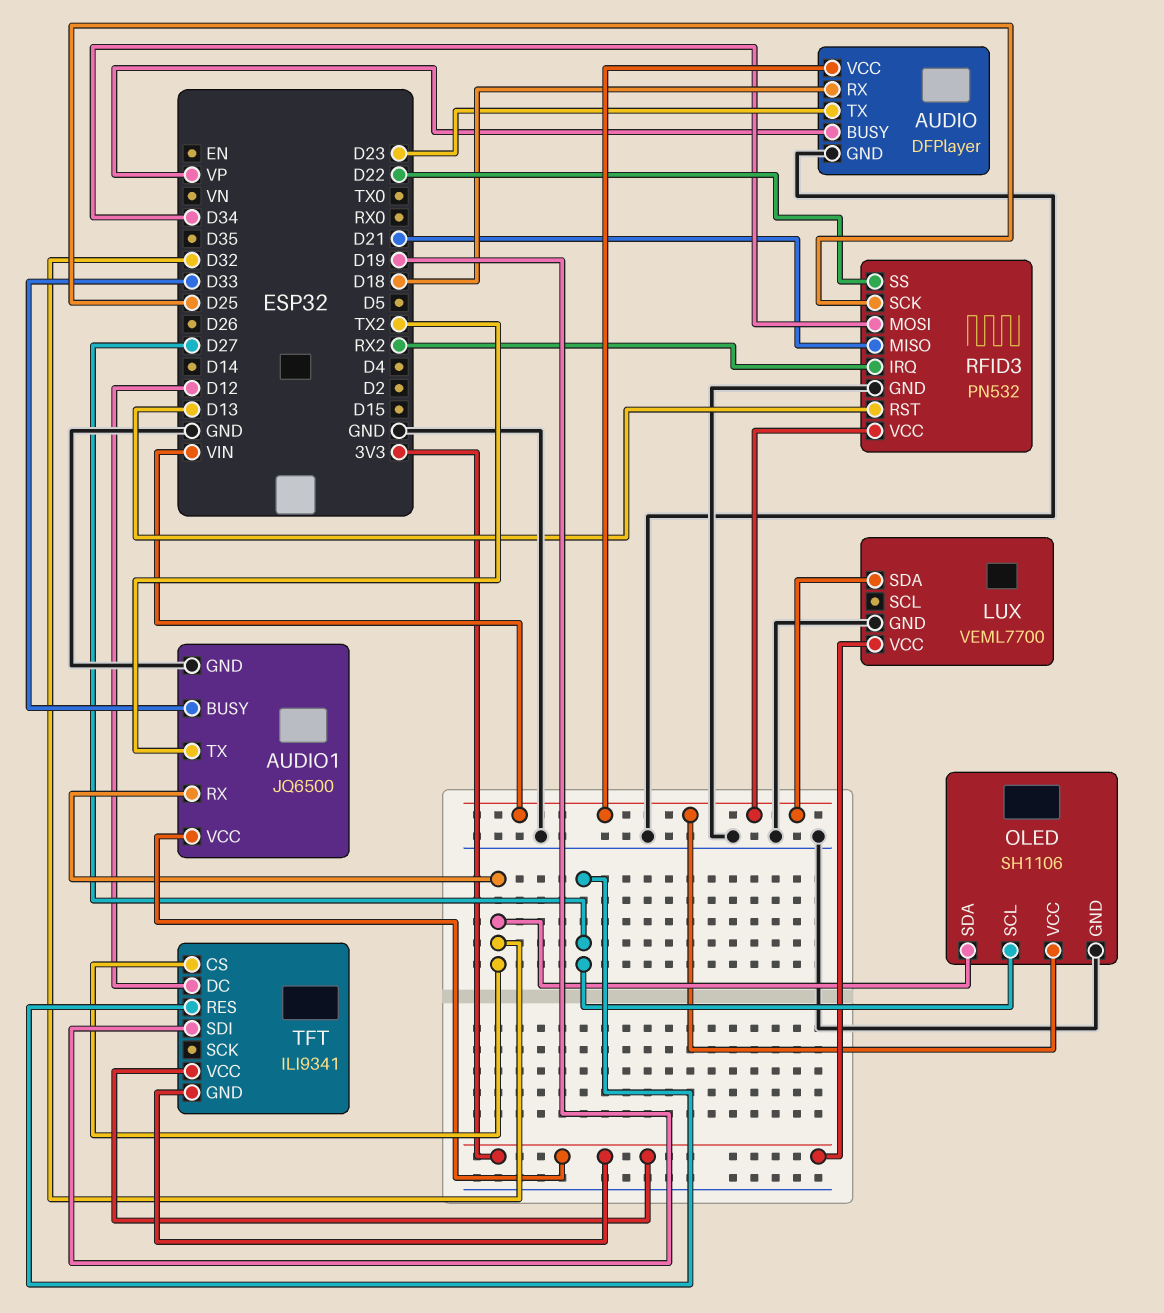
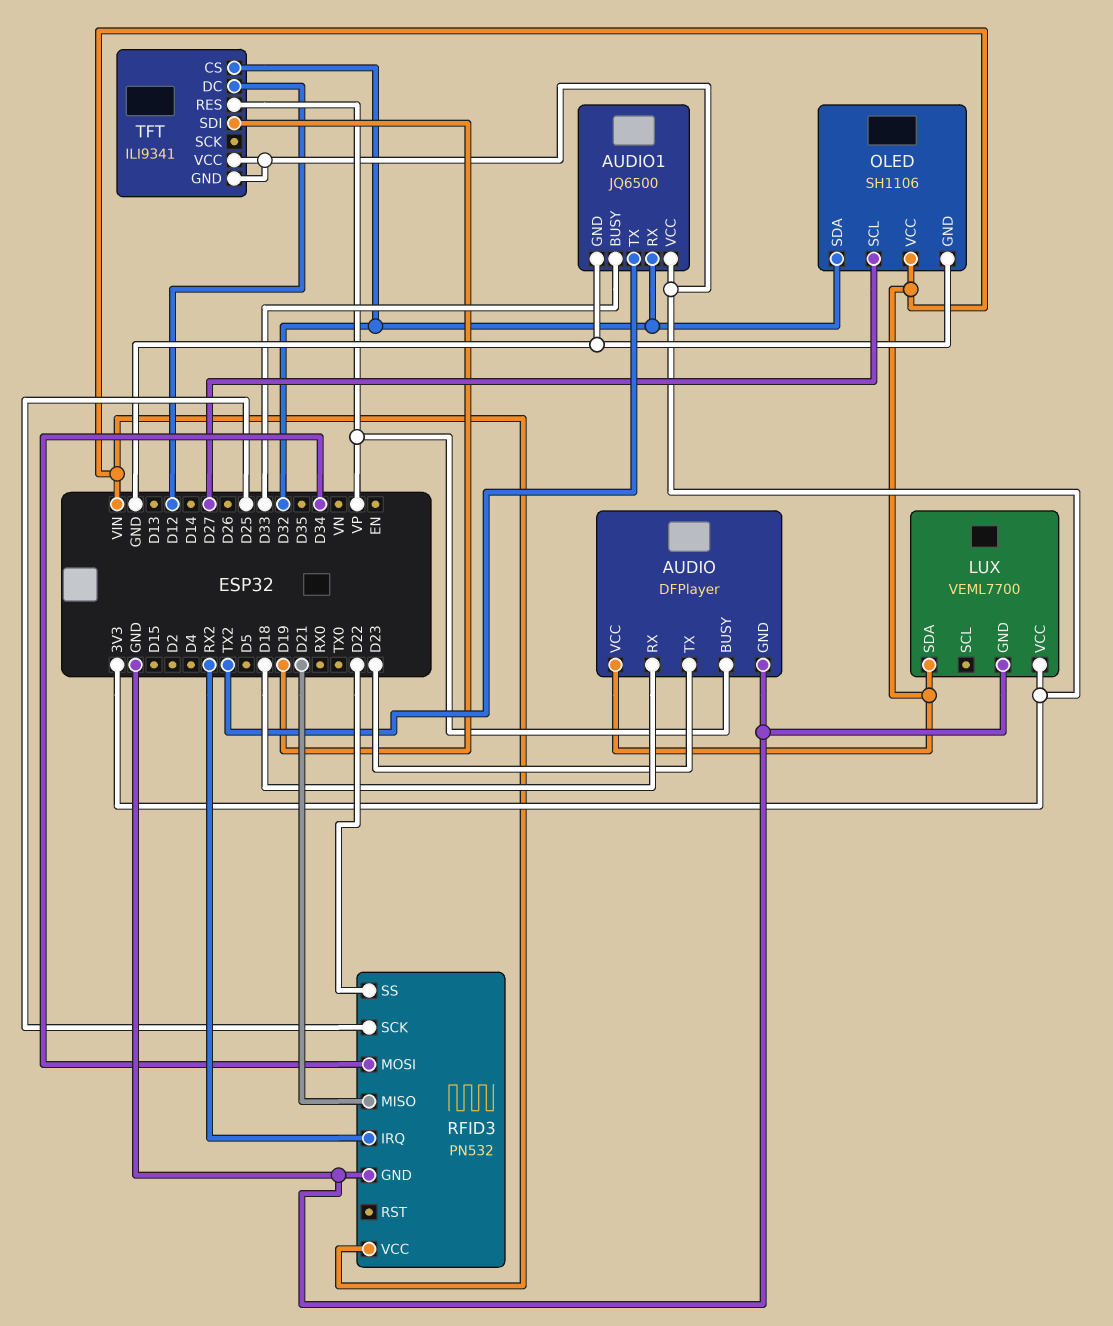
RFID3 pin RST: D13 -> none
TFT pin RES: D27 -> VP

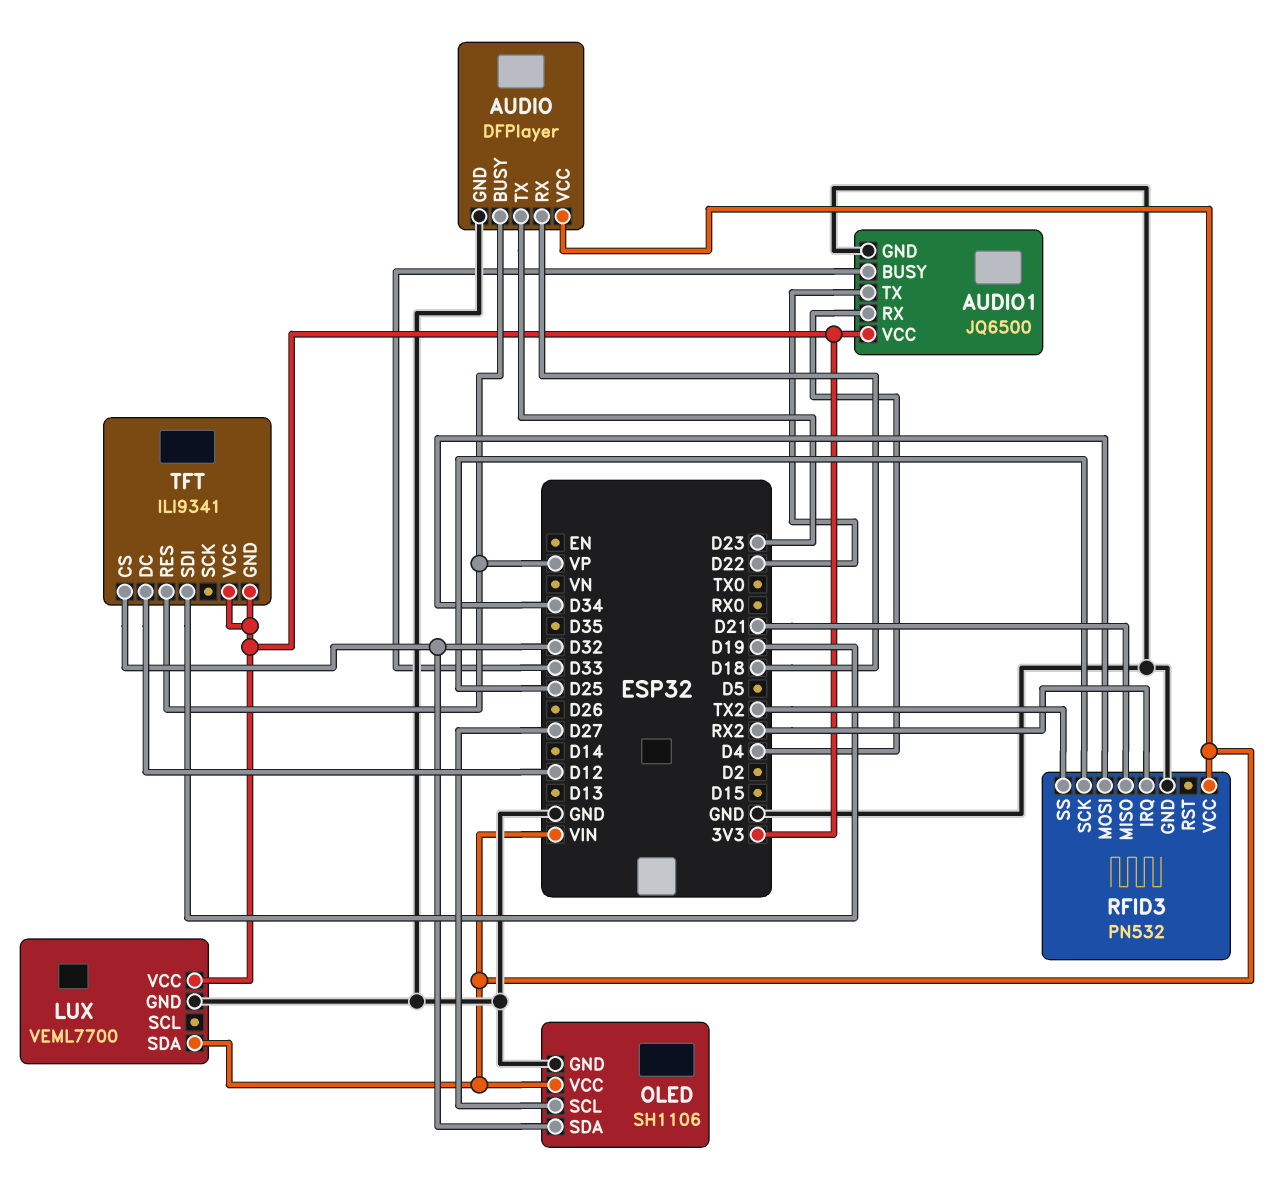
AUDIO1 pin RX: D32 -> D4
AUDIO1 pin TX: TX2 -> D22
RFID3 pin SS: D22 -> TX2

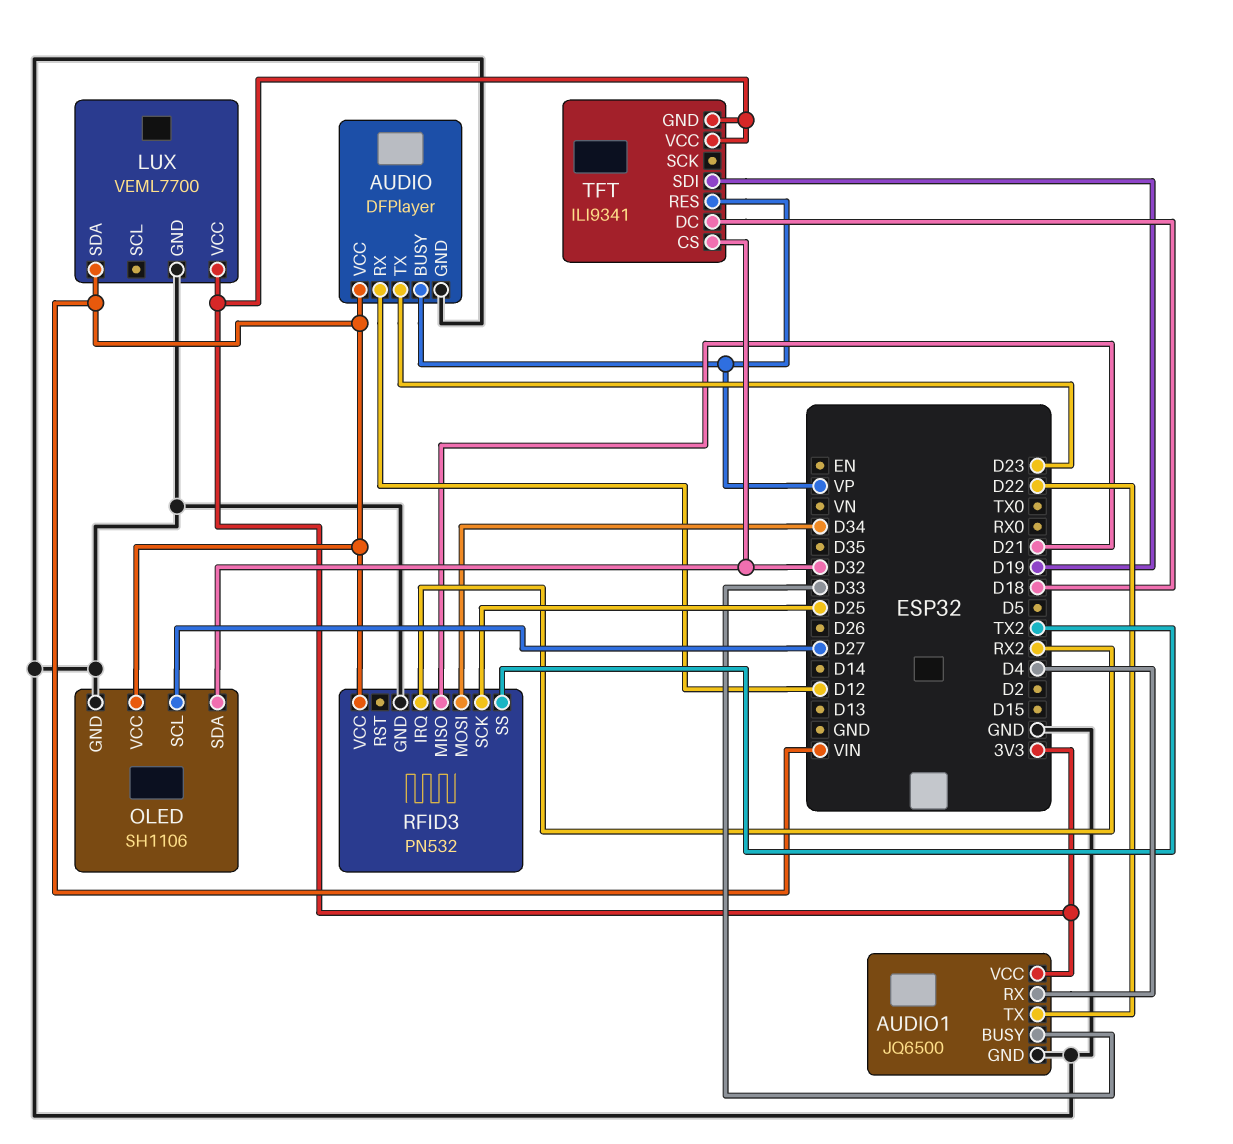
AUDIO pin RX: D18 -> D12
TFT pin DC: D12 -> D18

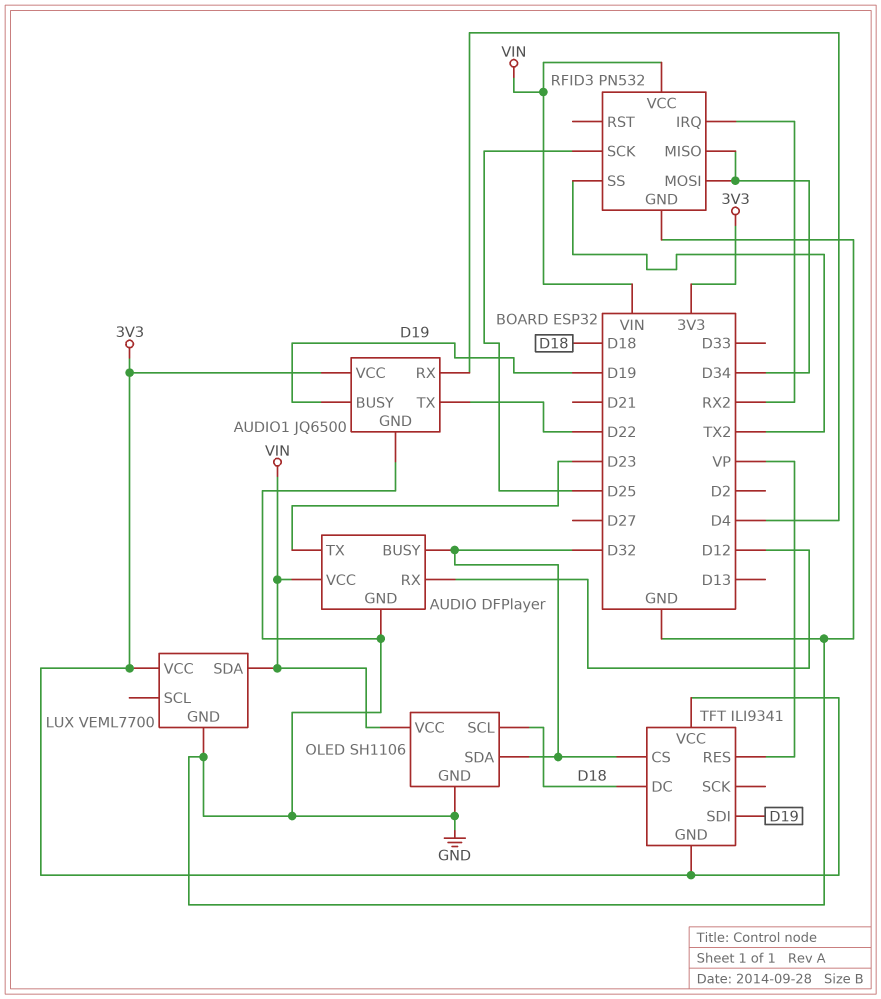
AUDIO pin BUSY: VP -> D32
AUDIO1 pin BUSY: D33 -> D19
OLED pin SCL: D27 -> D18
RFID3 pin MISO: D21 -> D34

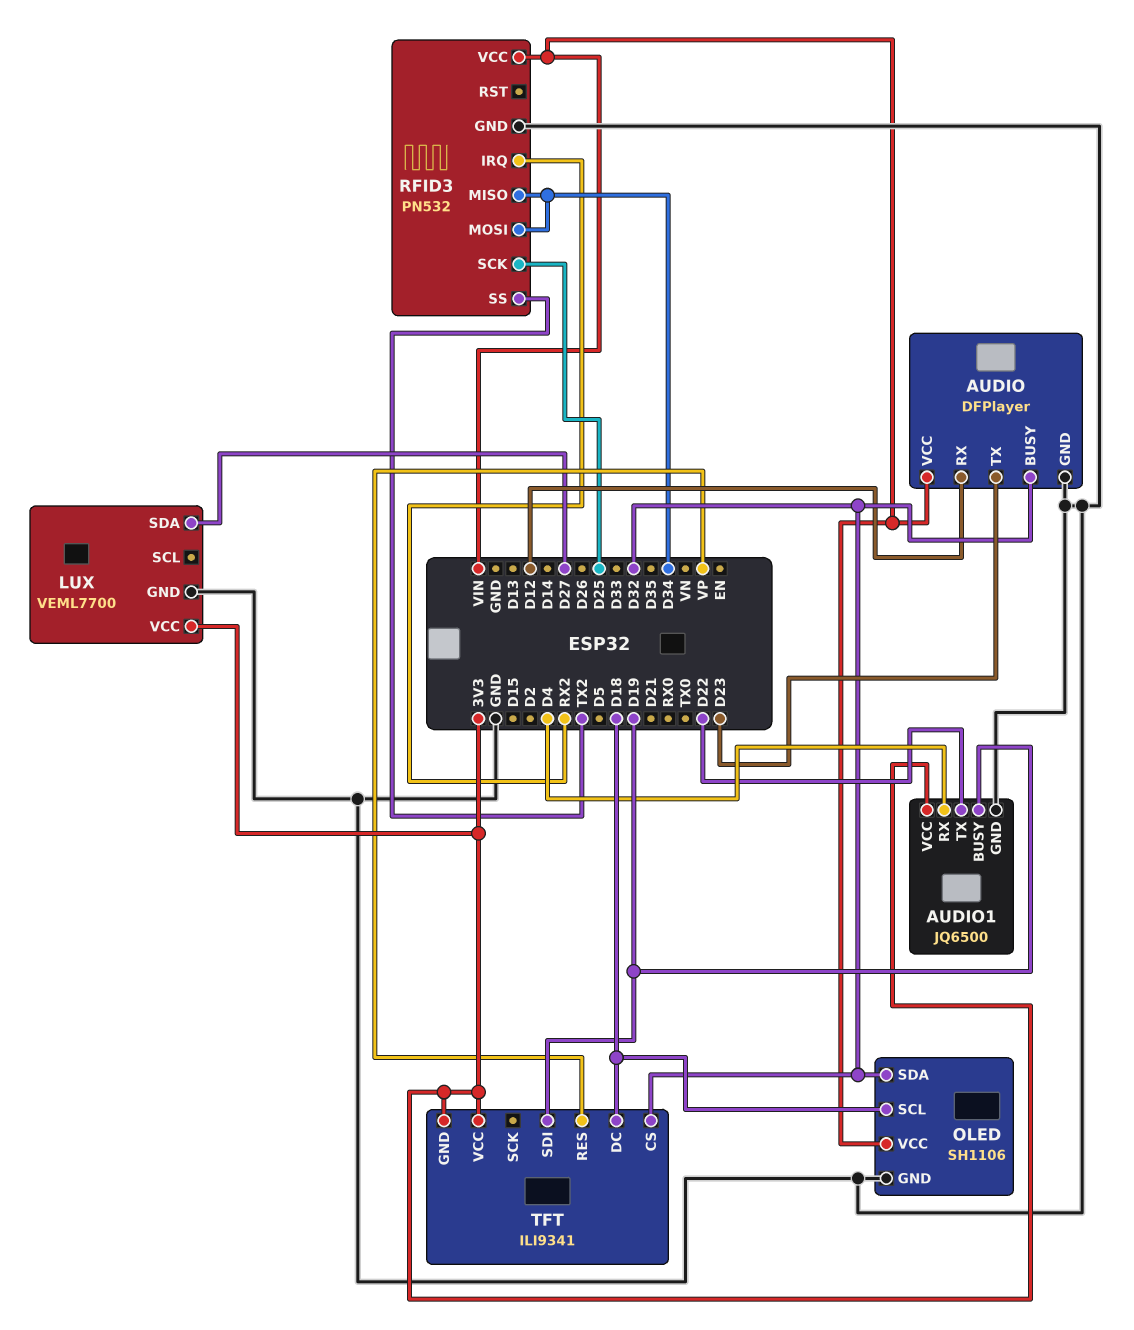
LUX pin SDA: VIN -> D27

